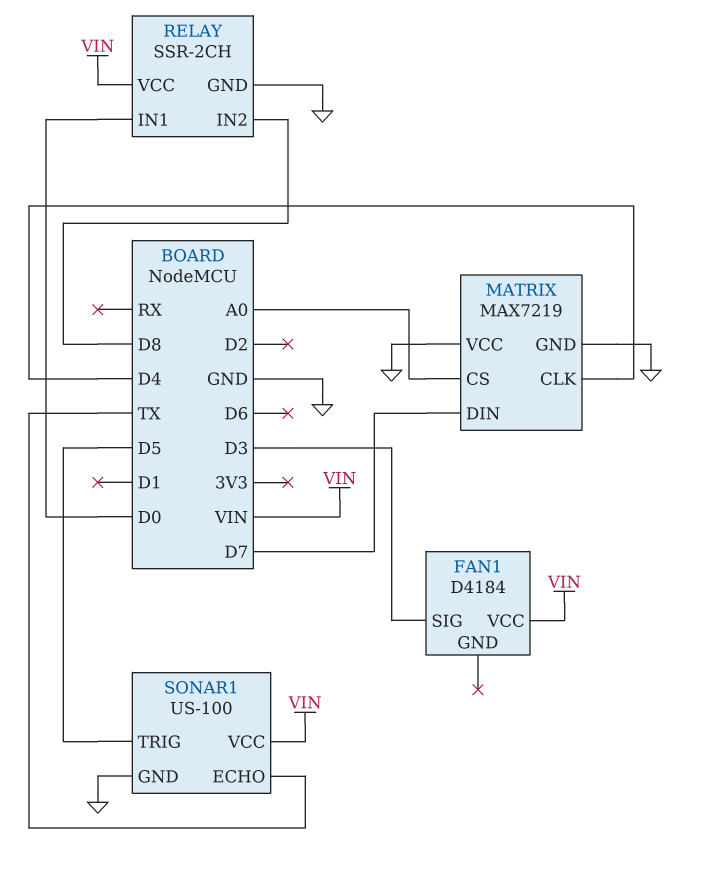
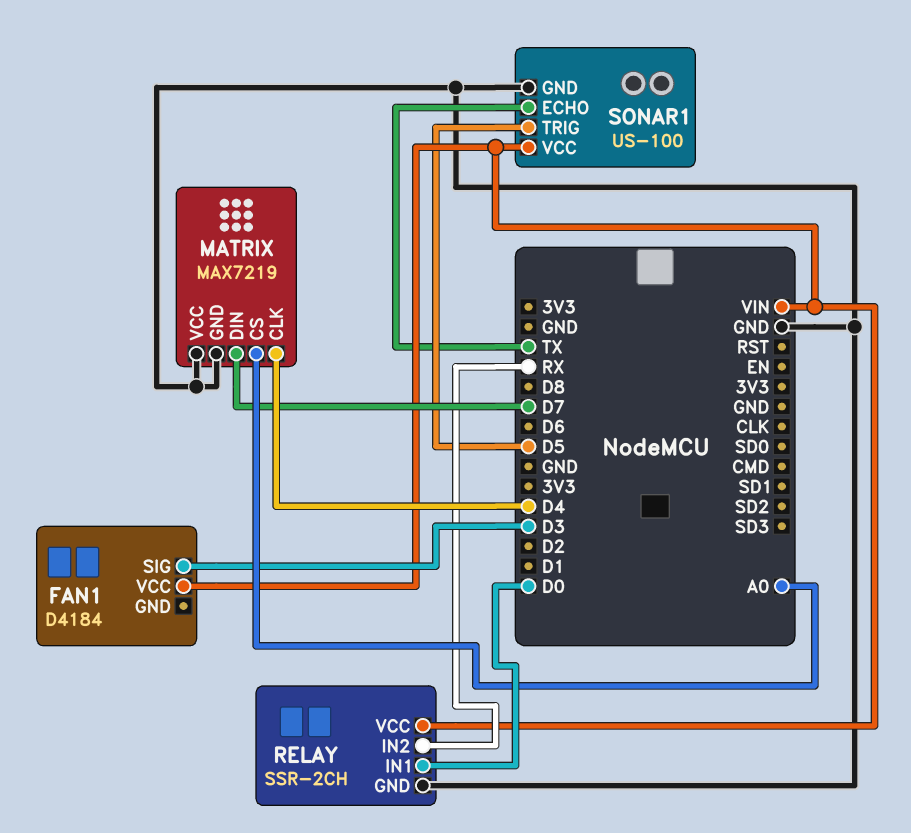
RELAY pin IN2: D8 -> RX

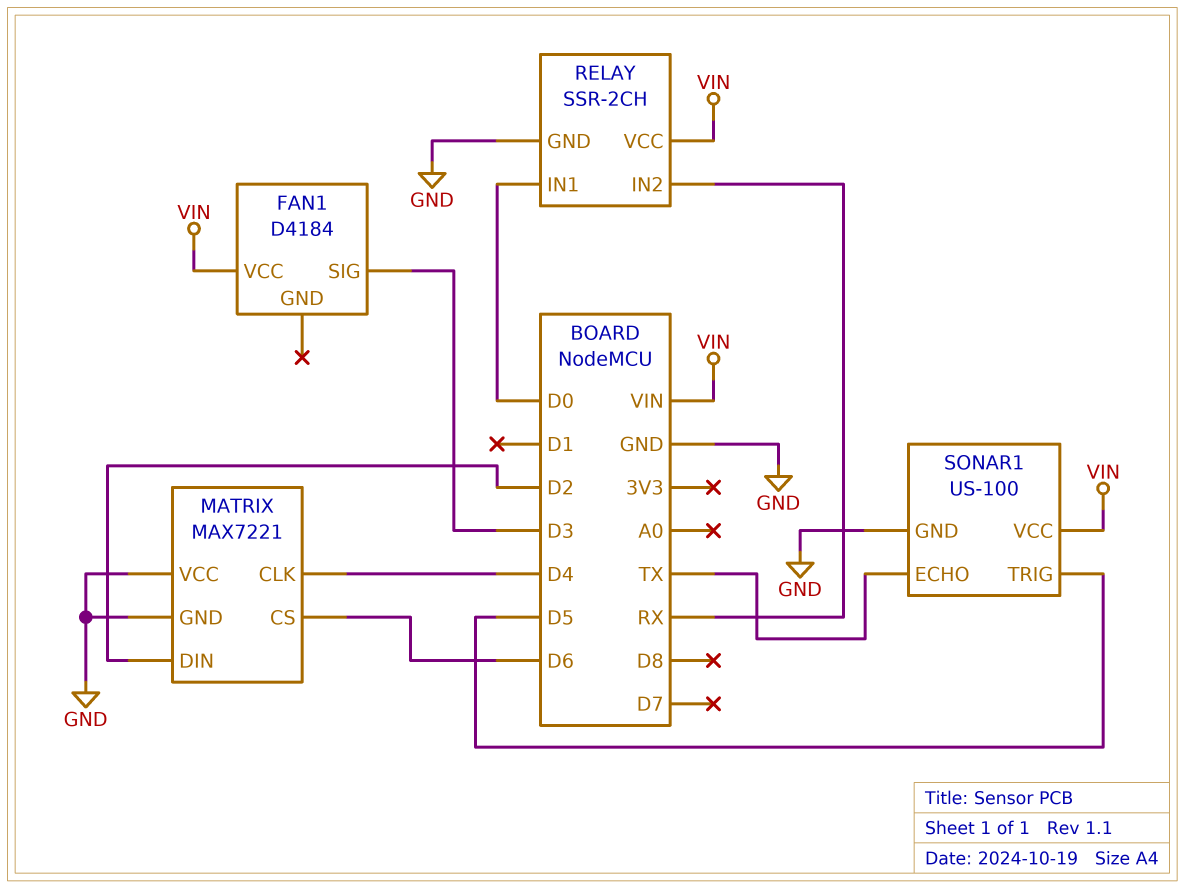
MATRIX: MAX7219 -> MAX7221
MATRIX pin CS: A0 -> D6
MATRIX pin DIN: D7 -> D2

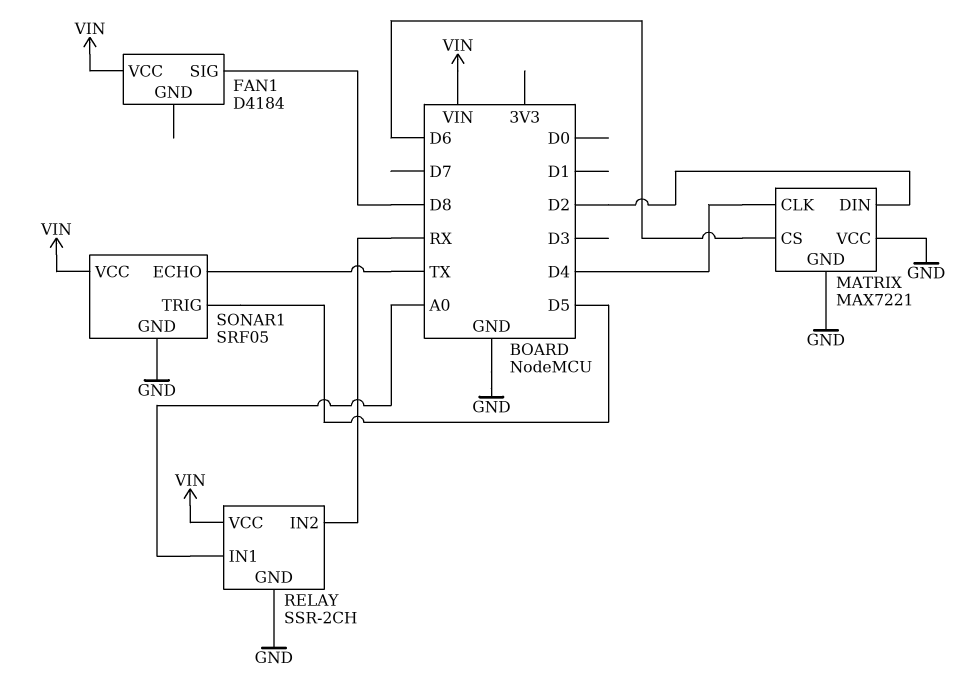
FAN1 pin SIG: D3 -> D8
RELAY pin IN1: D0 -> A0
SONAR1: US-100 -> SRF05

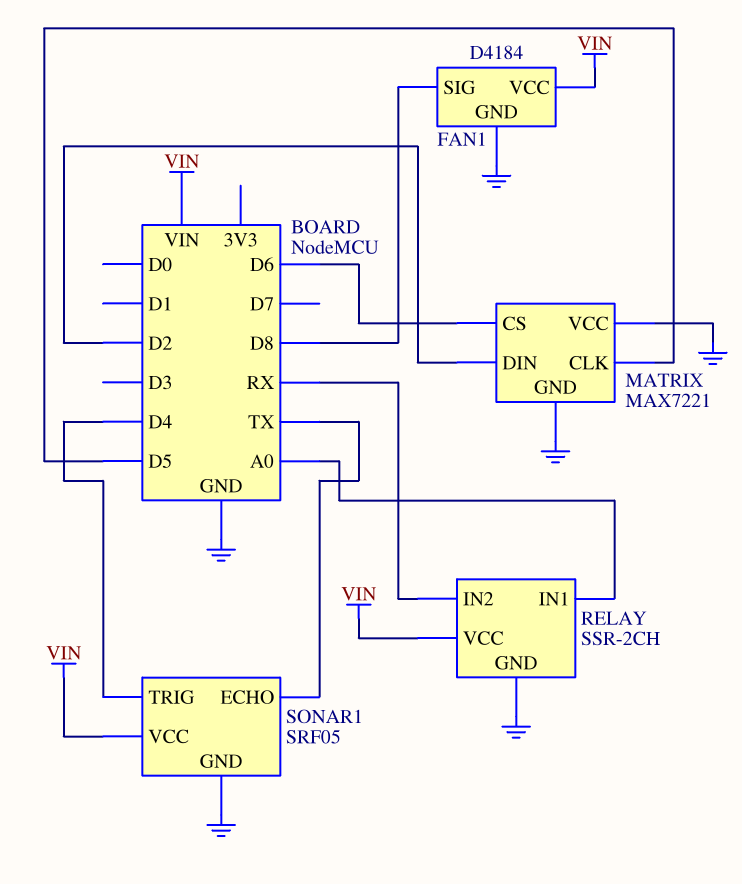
FAN1 pin GND: none -> GND
MATRIX pin CLK: D4 -> D5
SONAR1 pin TRIG: D5 -> D4

